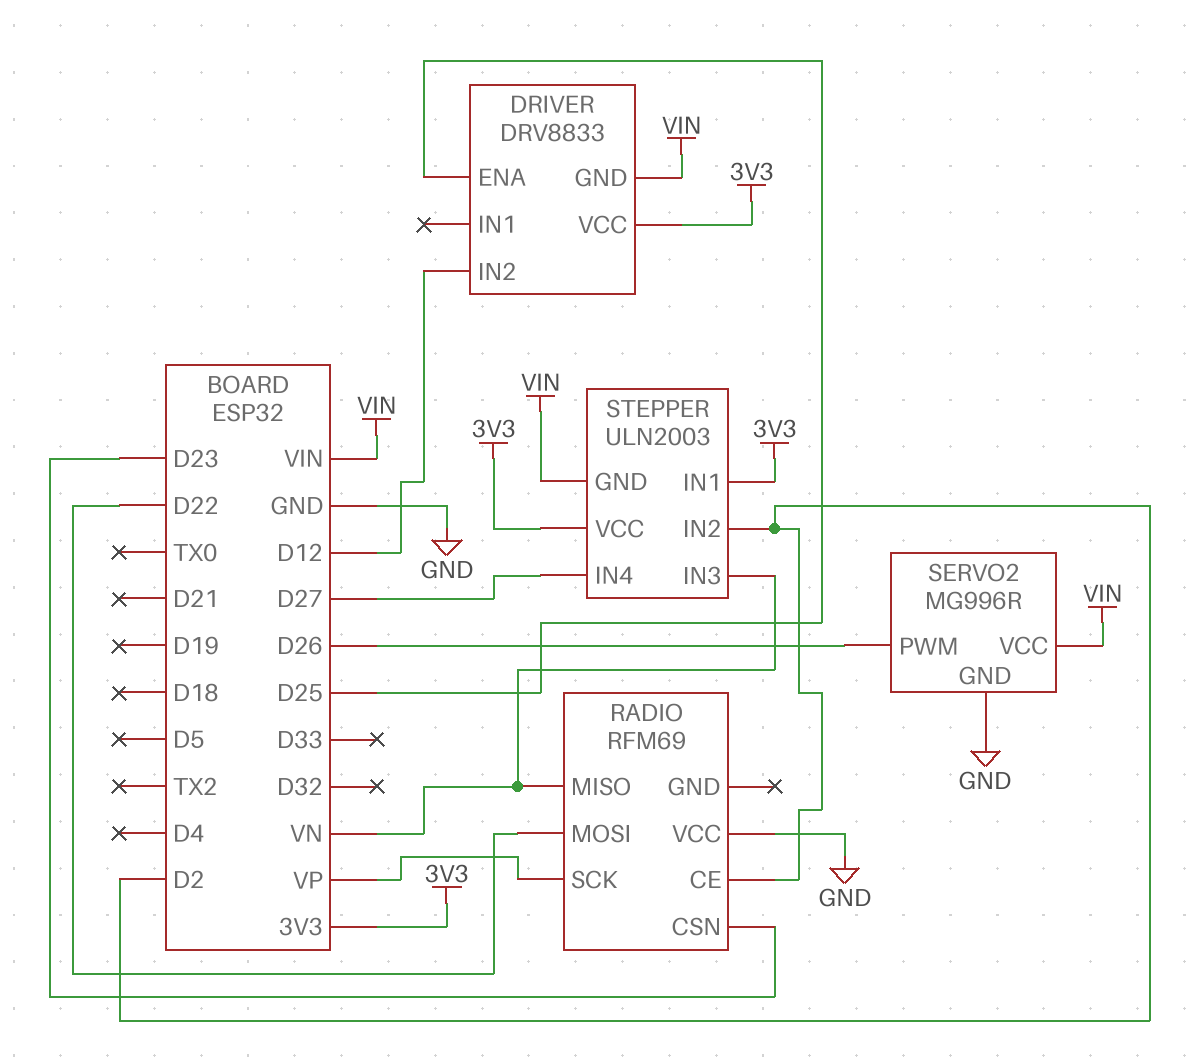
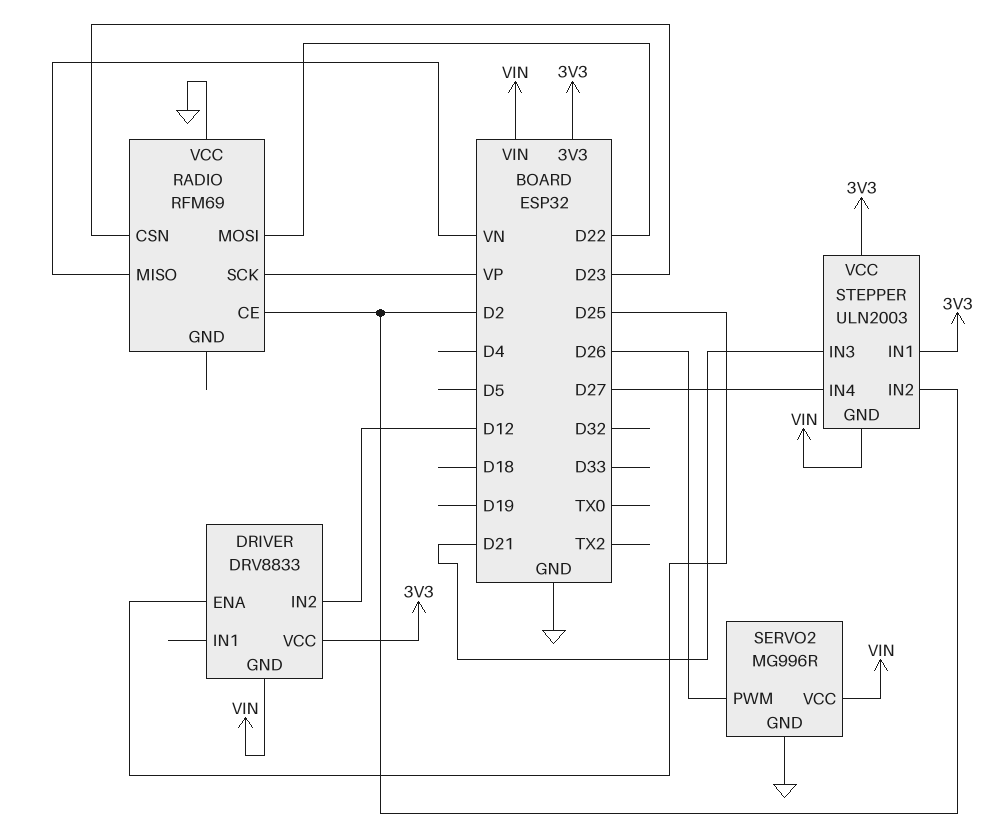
STEPPER pin IN3: VN -> D21

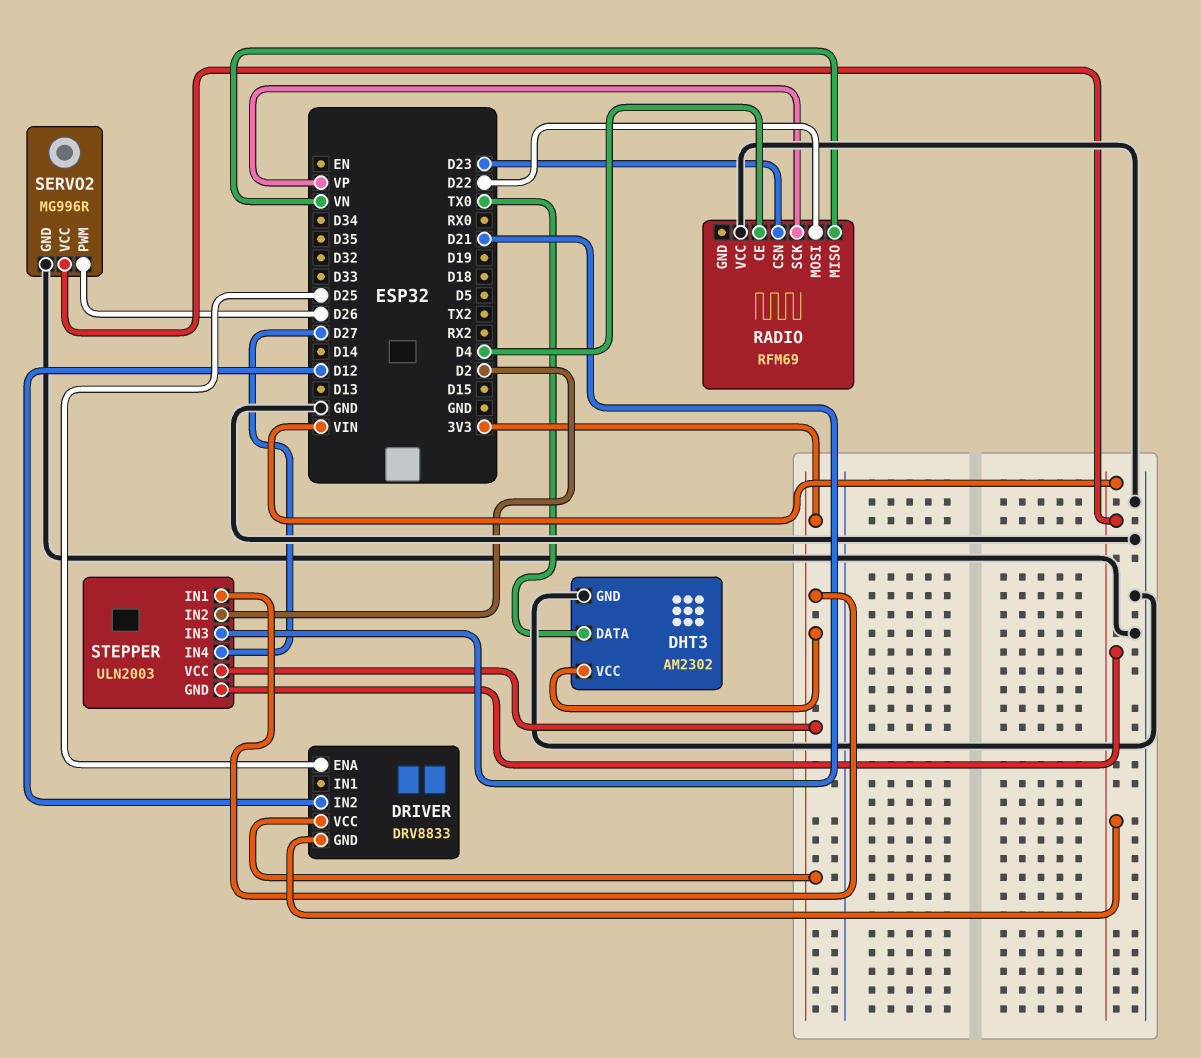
DHT3: none -> AM2302
DHT3 pin DATA: none -> TX0
DHT3 pin GND: none -> GND
DHT3 pin VCC: none -> 3V3
RADIO pin CE: D2 -> D4

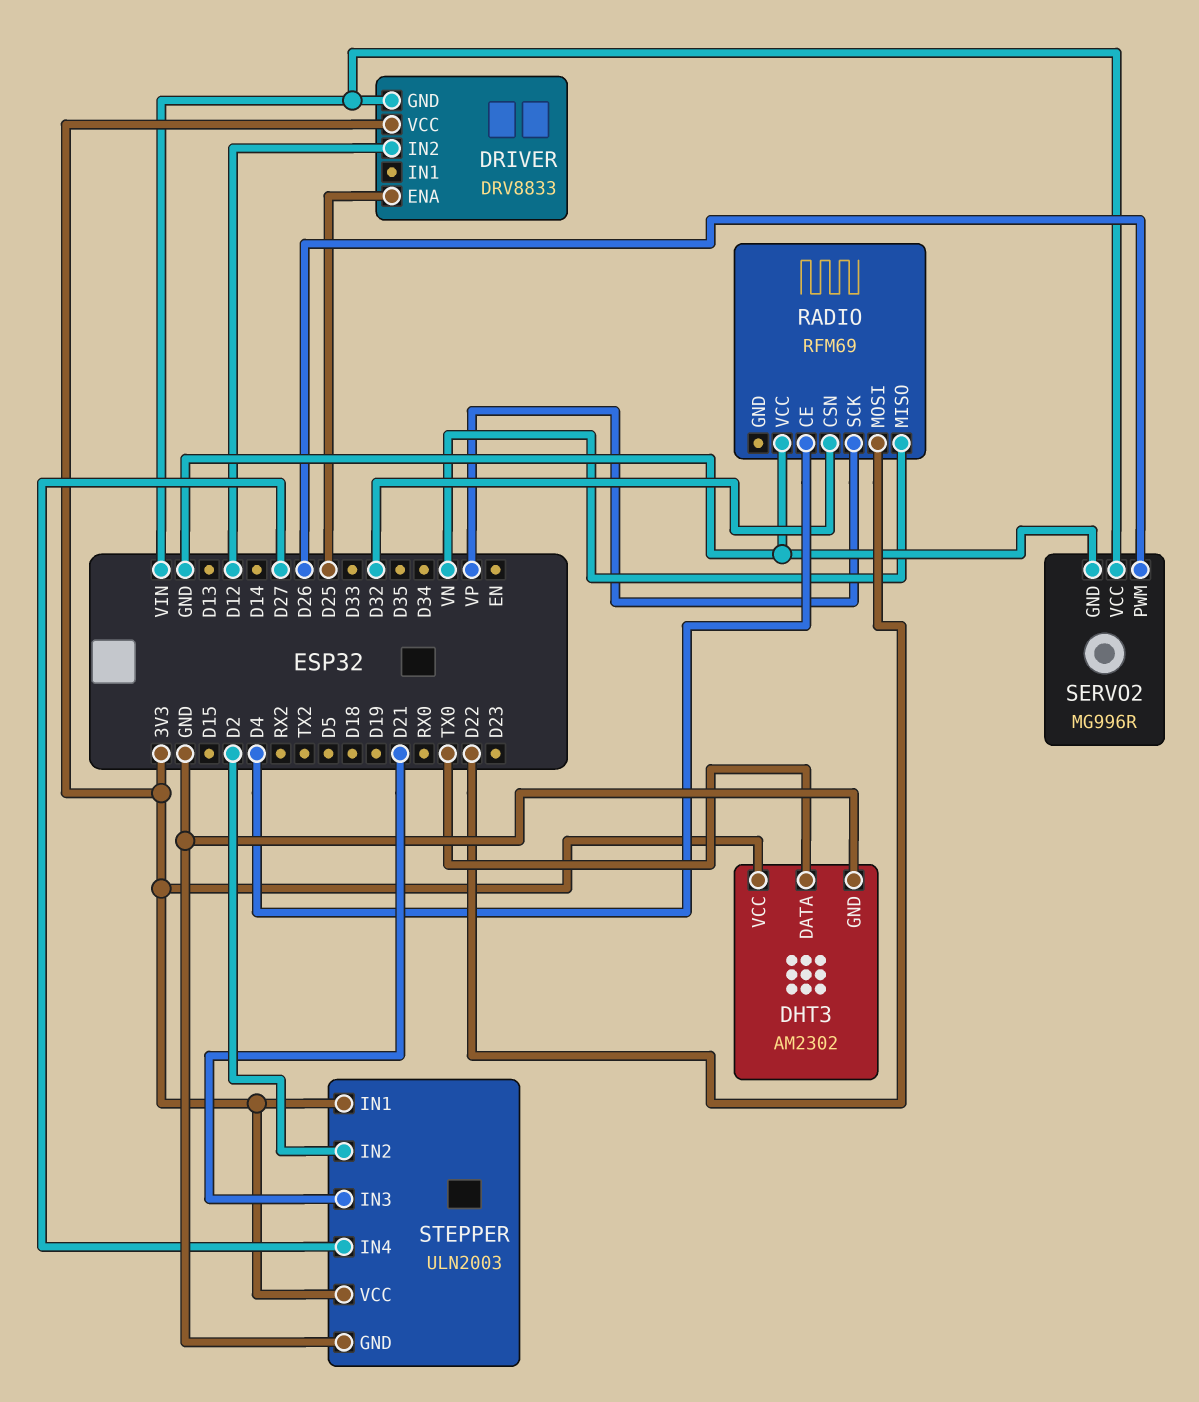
RADIO pin CSN: D23 -> D32
STEPPER pin GND: VIN -> GND

